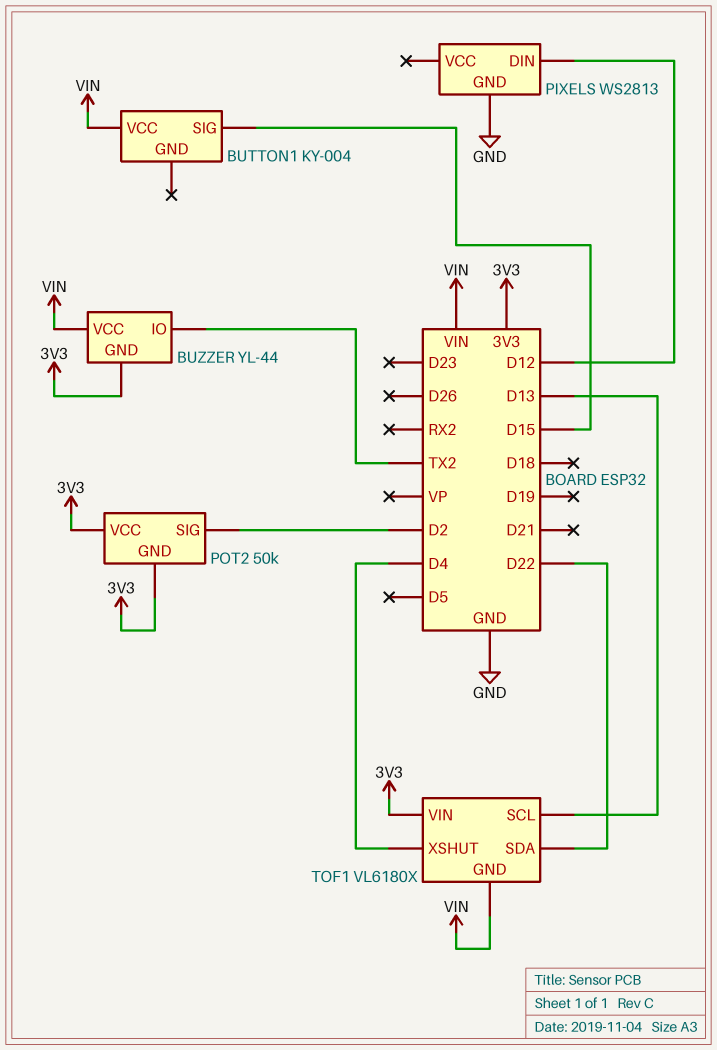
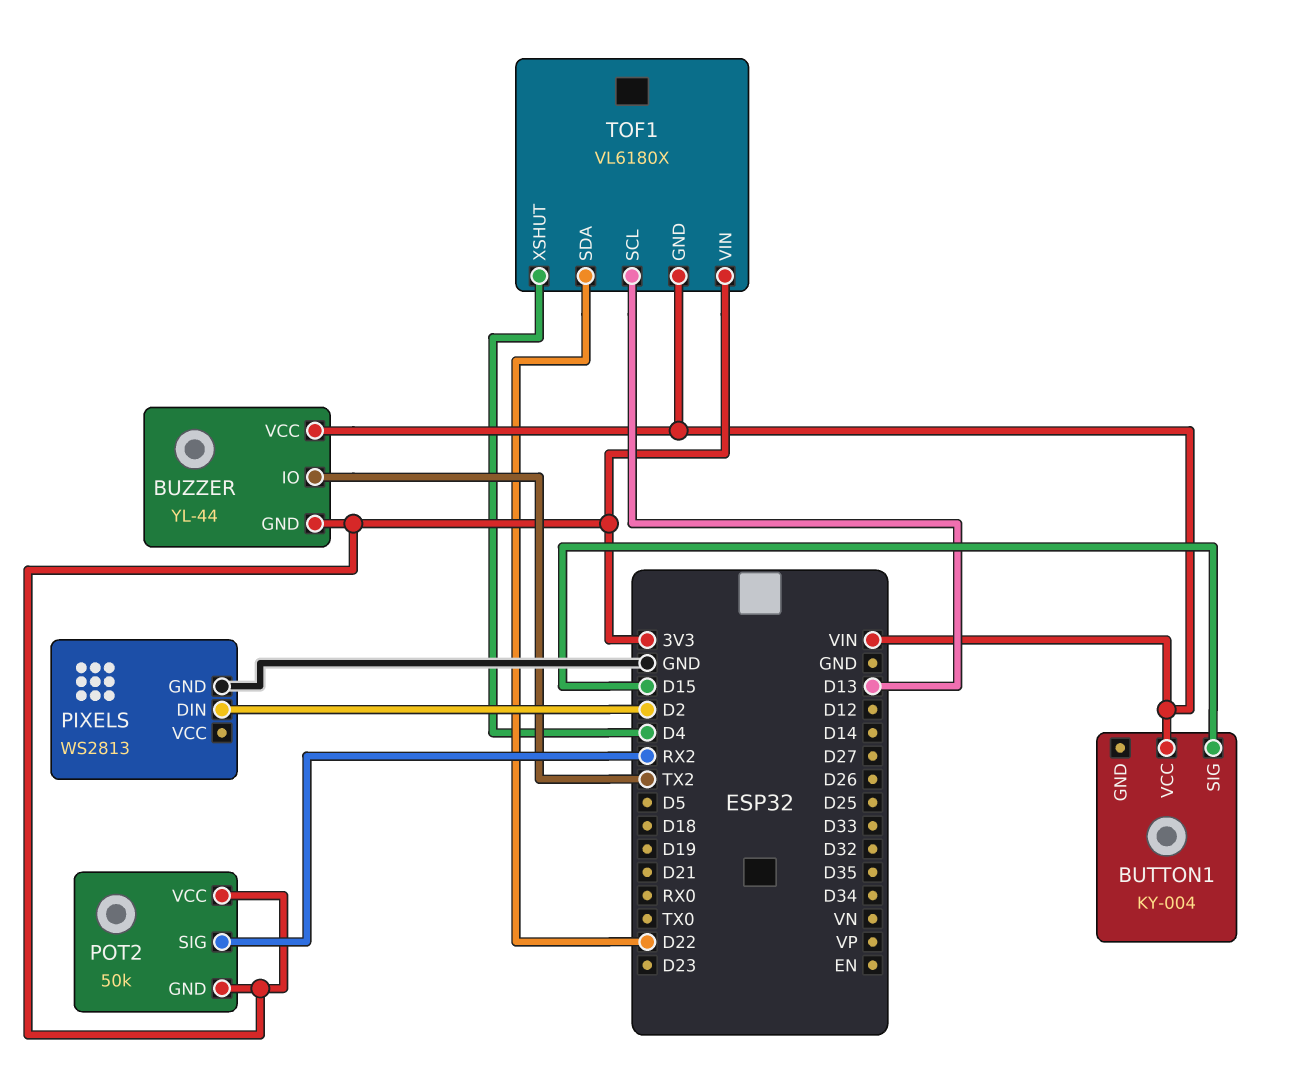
PIXELS pin DIN: D12 -> D2
POT2 pin SIG: D2 -> RX2

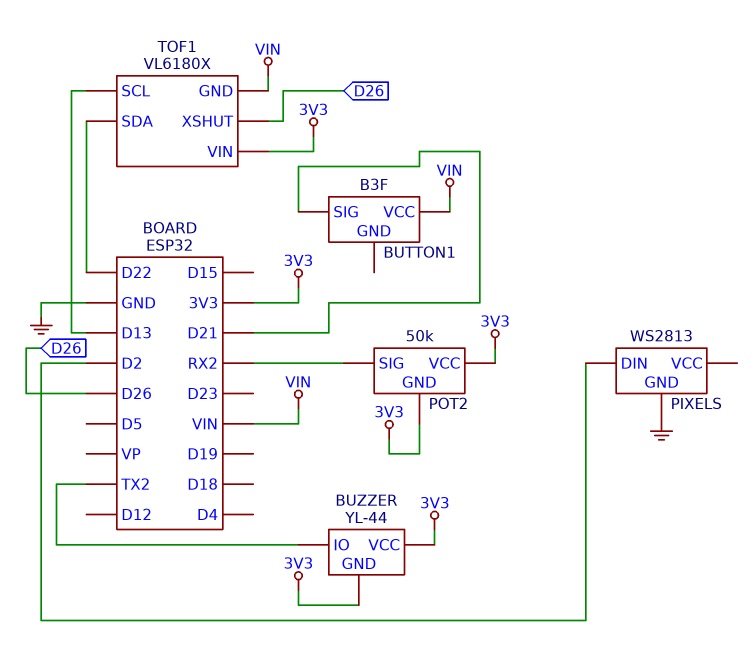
BUTTON1: KY-004 -> B3F
BUTTON1 pin SIG: D15 -> D21
BUZZER pin VCC: VIN -> 3V3
TOF1 pin XSHUT: D4 -> D26

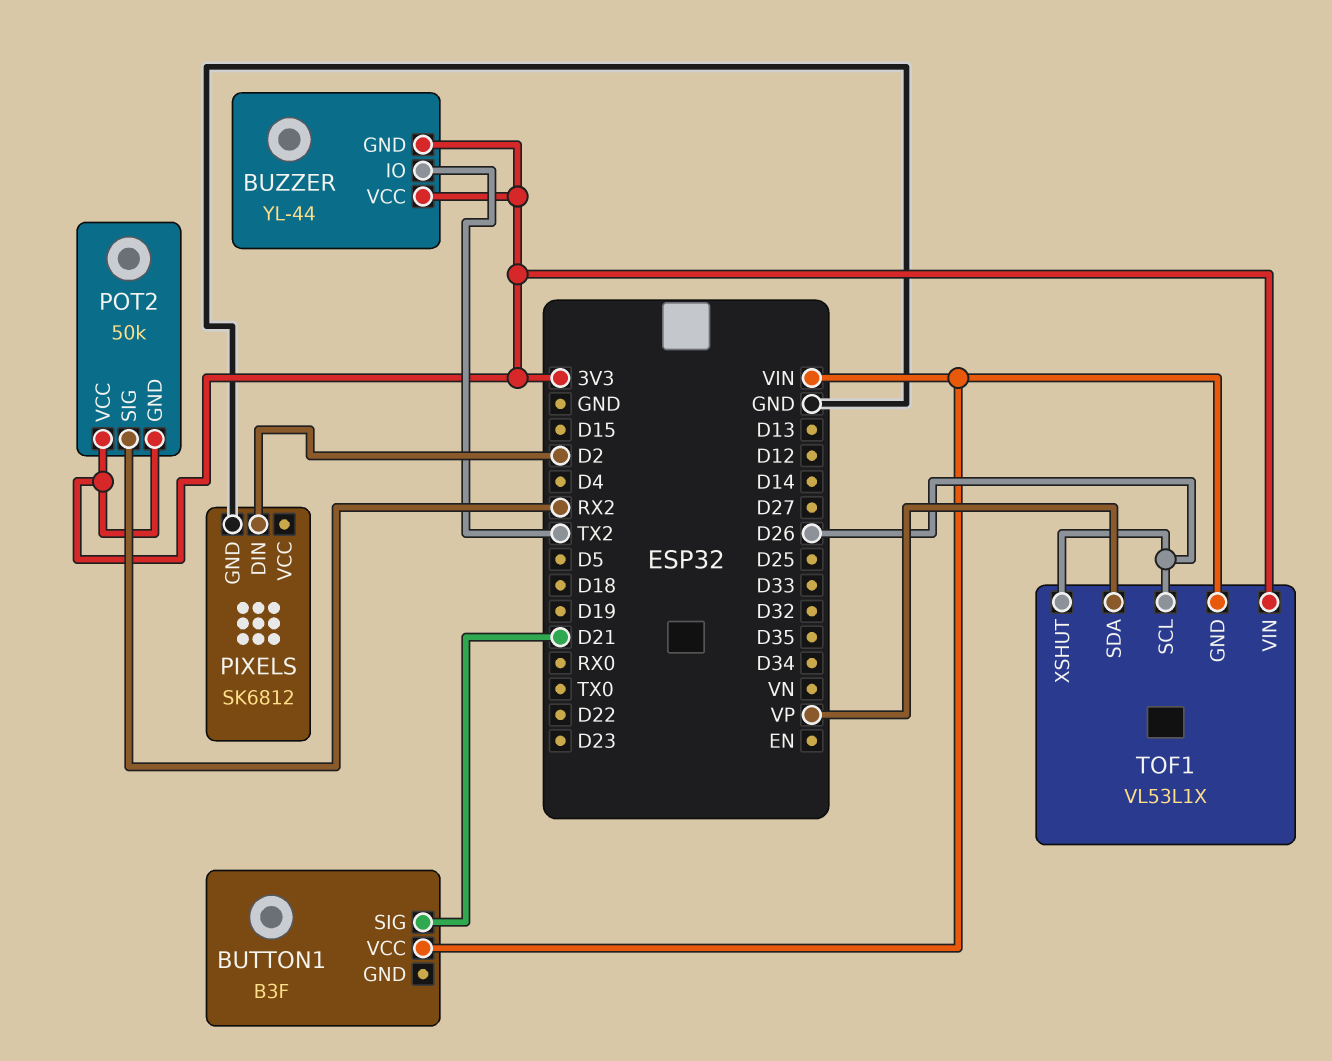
PIXELS: WS2813 -> SK6812
TOF1: VL6180X -> VL53L1X
TOF1 pin SCL: D13 -> D26
TOF1 pin SDA: D22 -> VP

